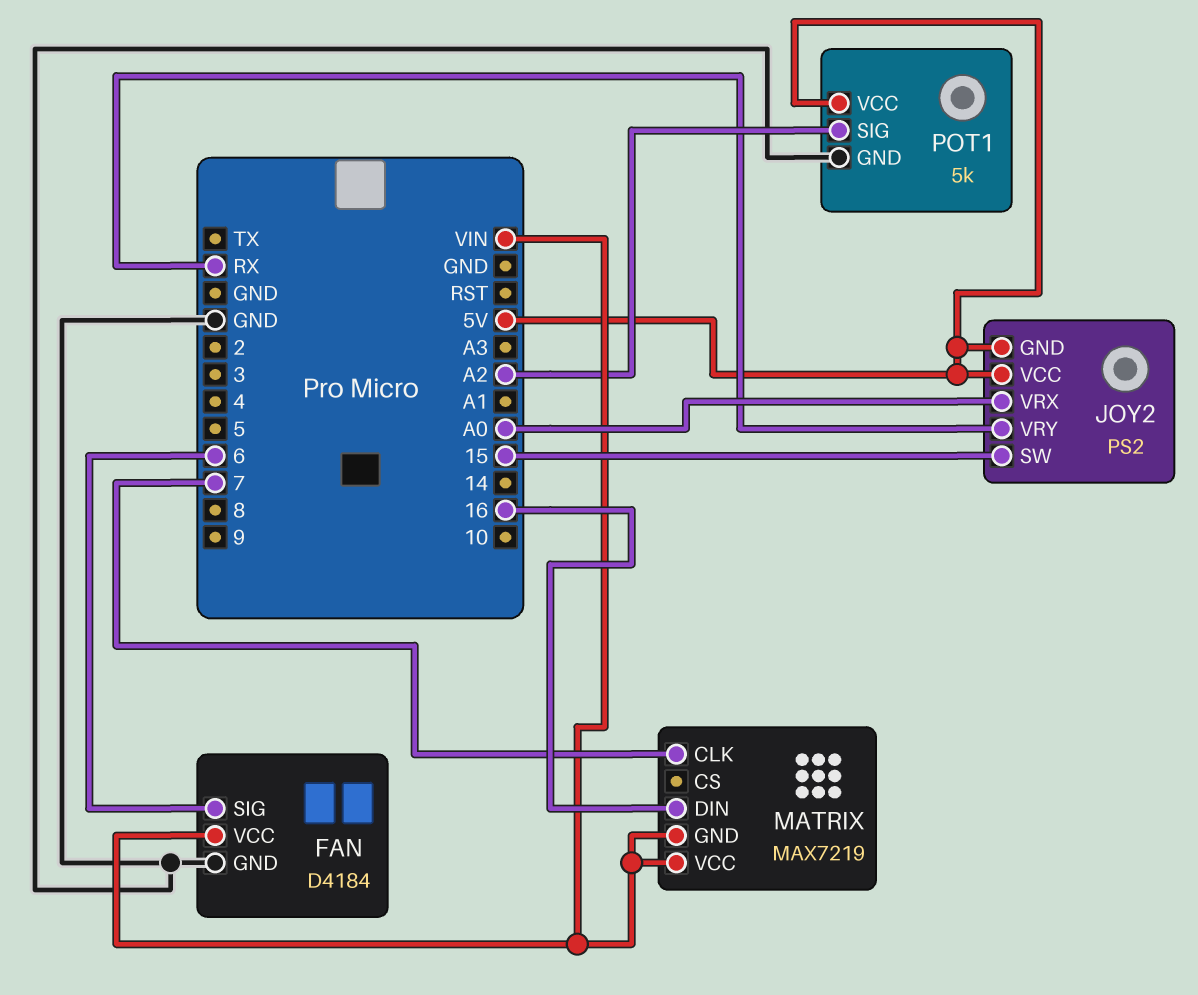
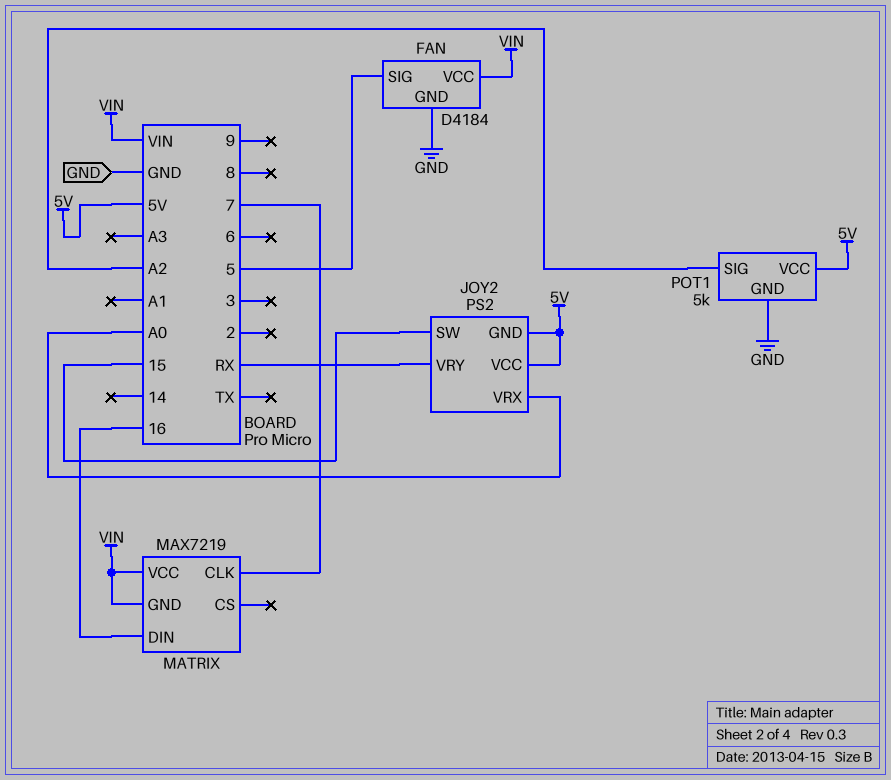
FAN pin SIG: 6 -> 5

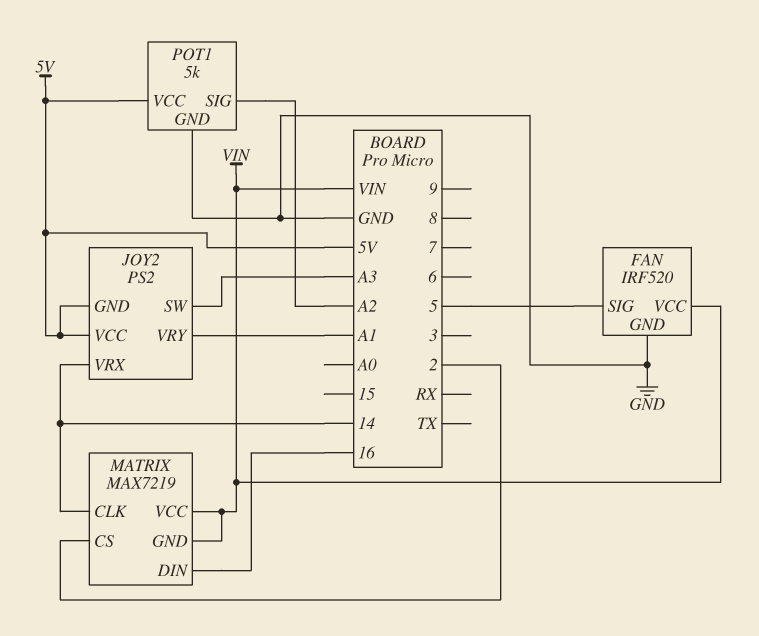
FAN: D4184 -> IRF520
JOY2 pin SW: 15 -> A3
JOY2 pin VRX: A0 -> 14
JOY2 pin VRY: RX -> A1
MATRIX pin CLK: 7 -> 14
MATRIX pin CS: none -> 2

